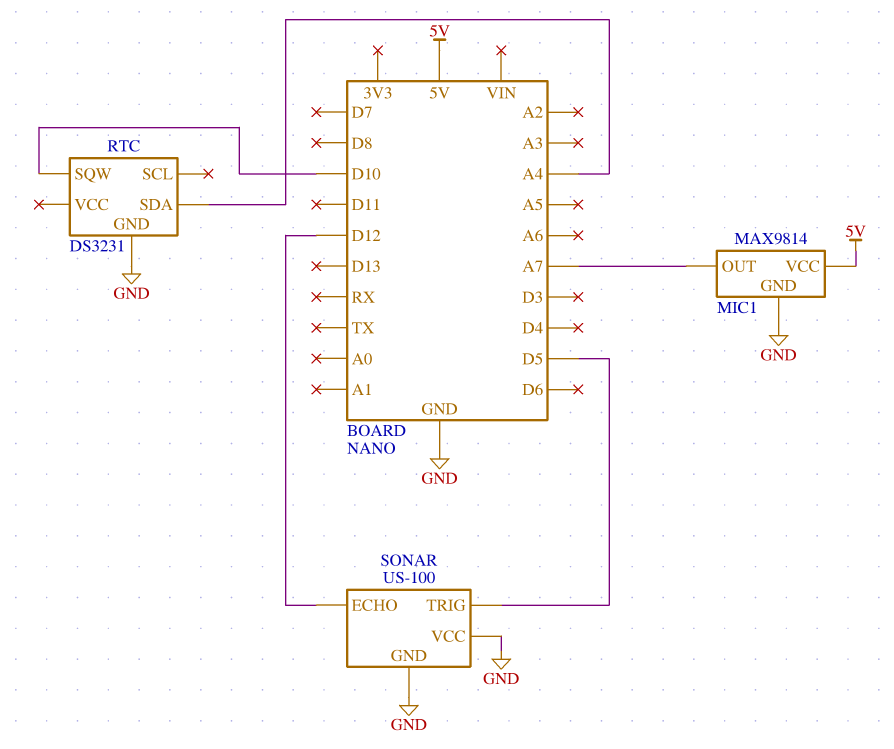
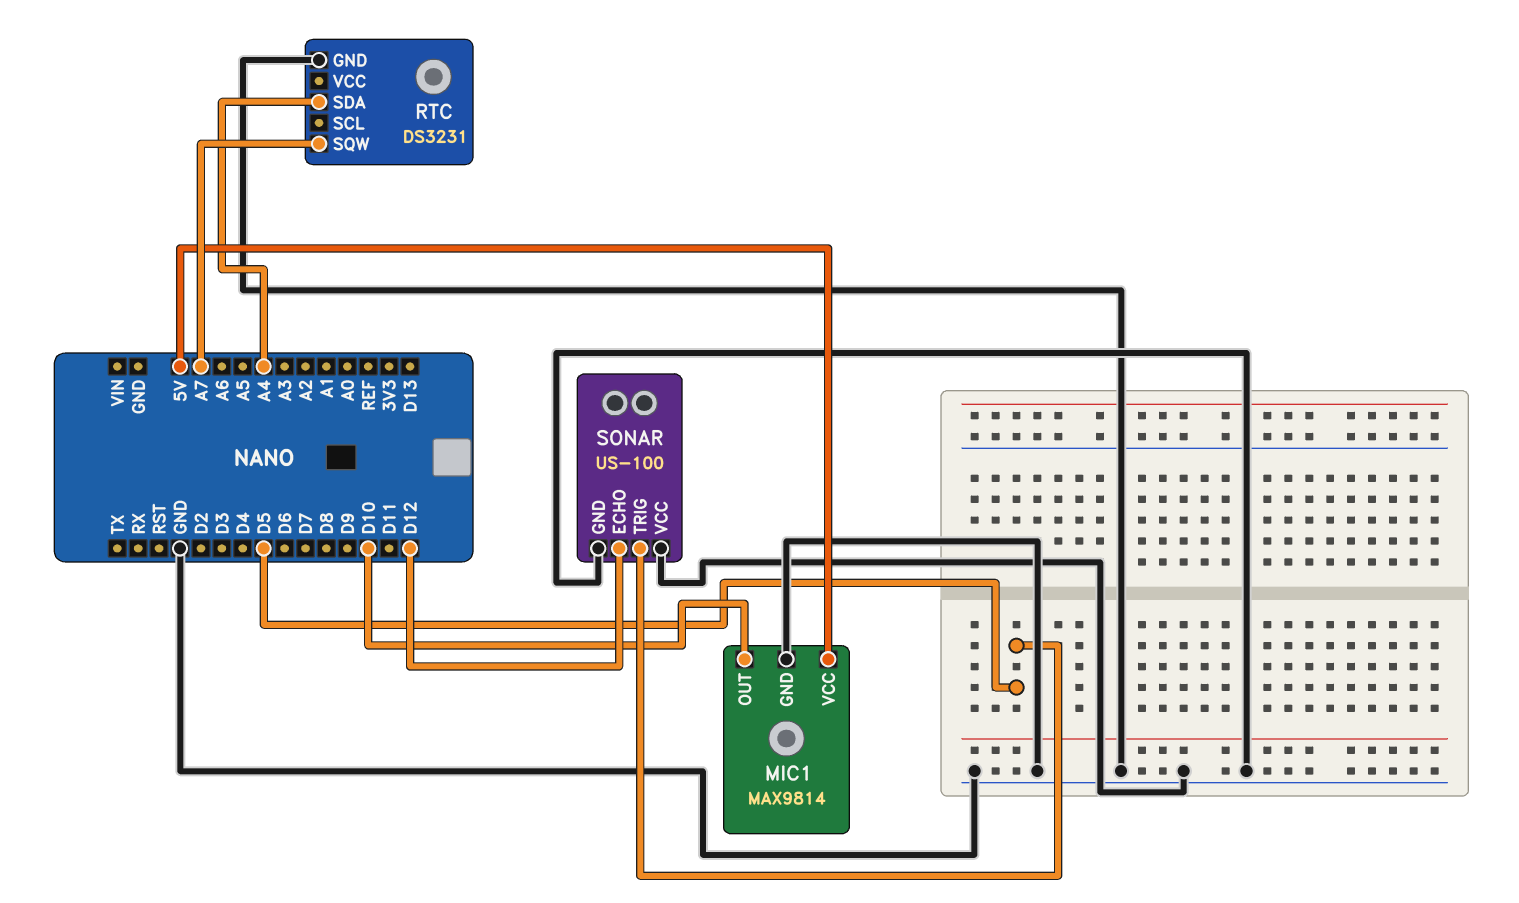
MIC1 pin OUT: A7 -> D10
RTC pin SQW: D10 -> A7

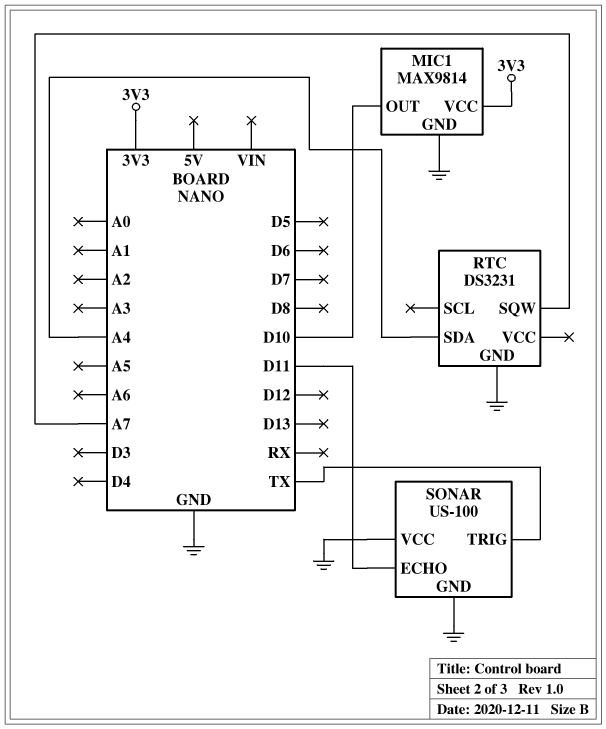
MIC1 pin VCC: 5V -> 3V3
SONAR pin ECHO: D12 -> D11
SONAR pin TRIG: D5 -> TX

